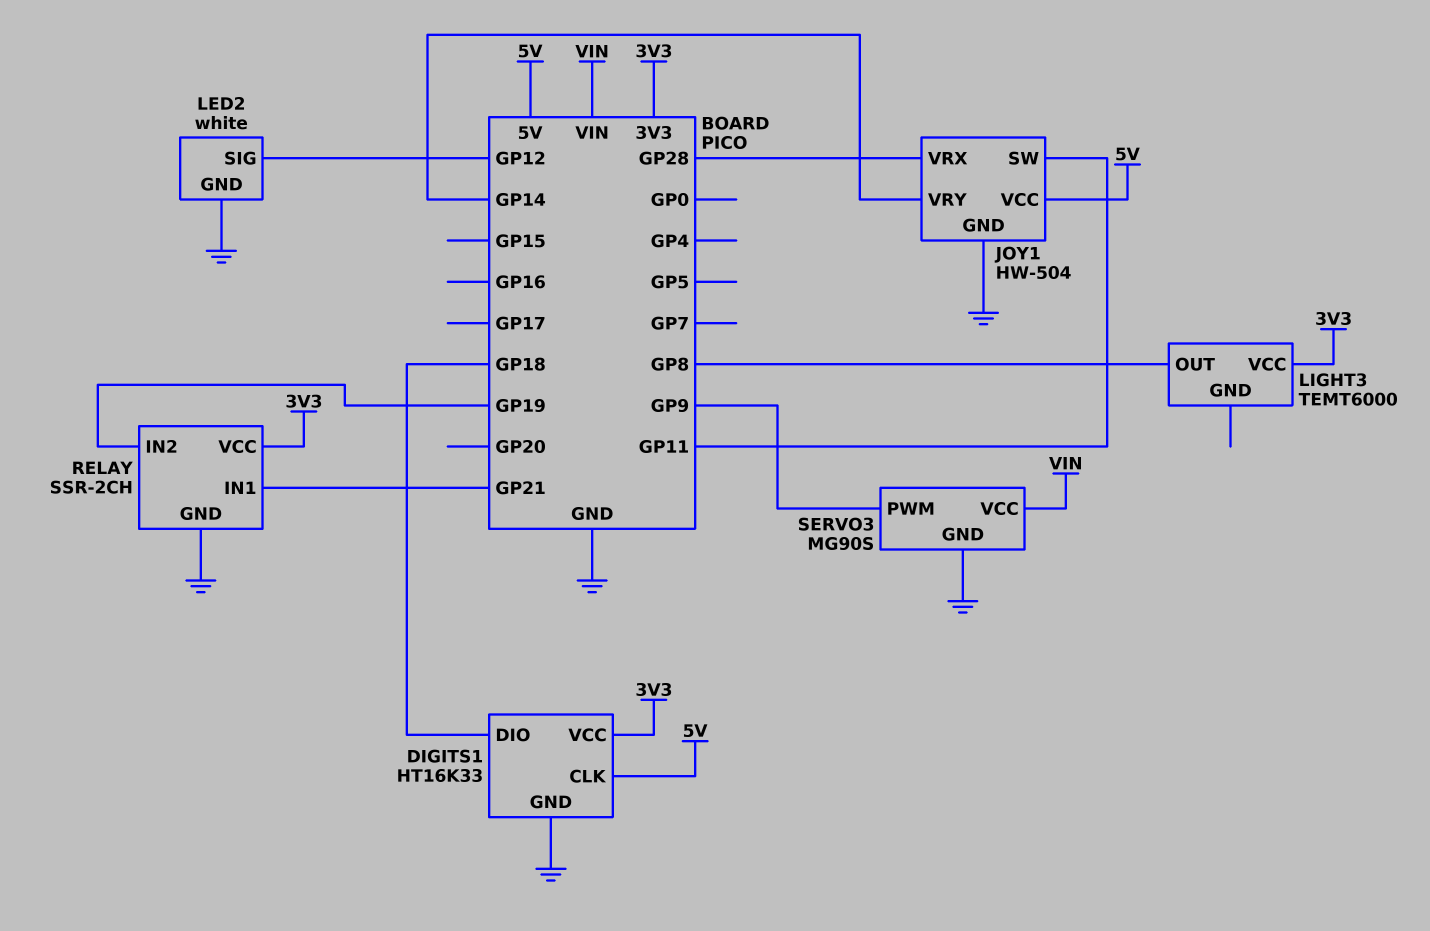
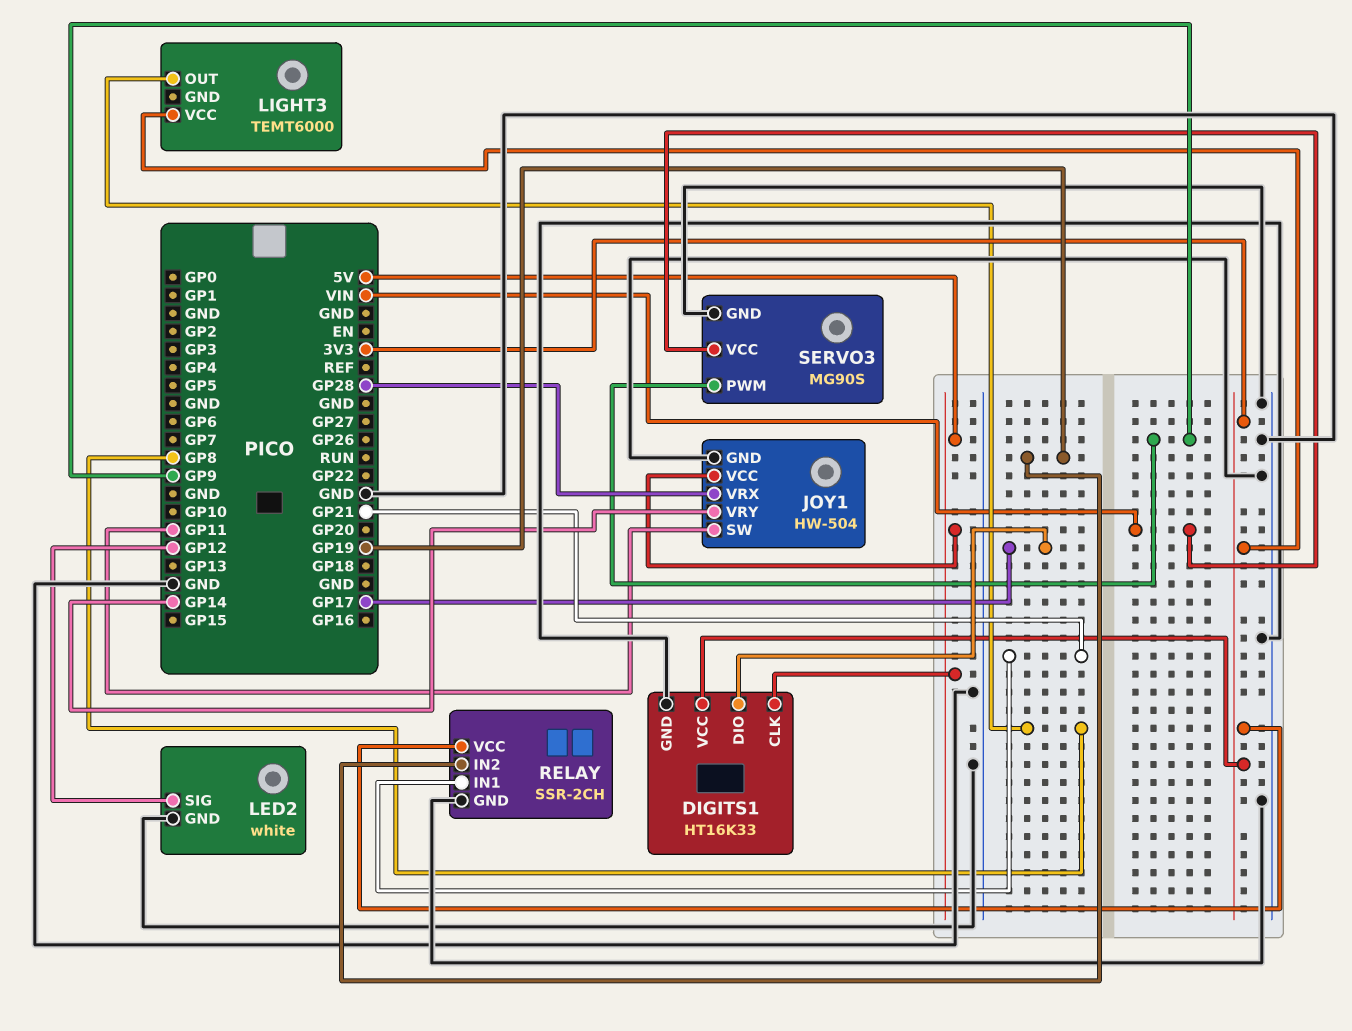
DIGITS1 pin DIO: GP18 -> GP17

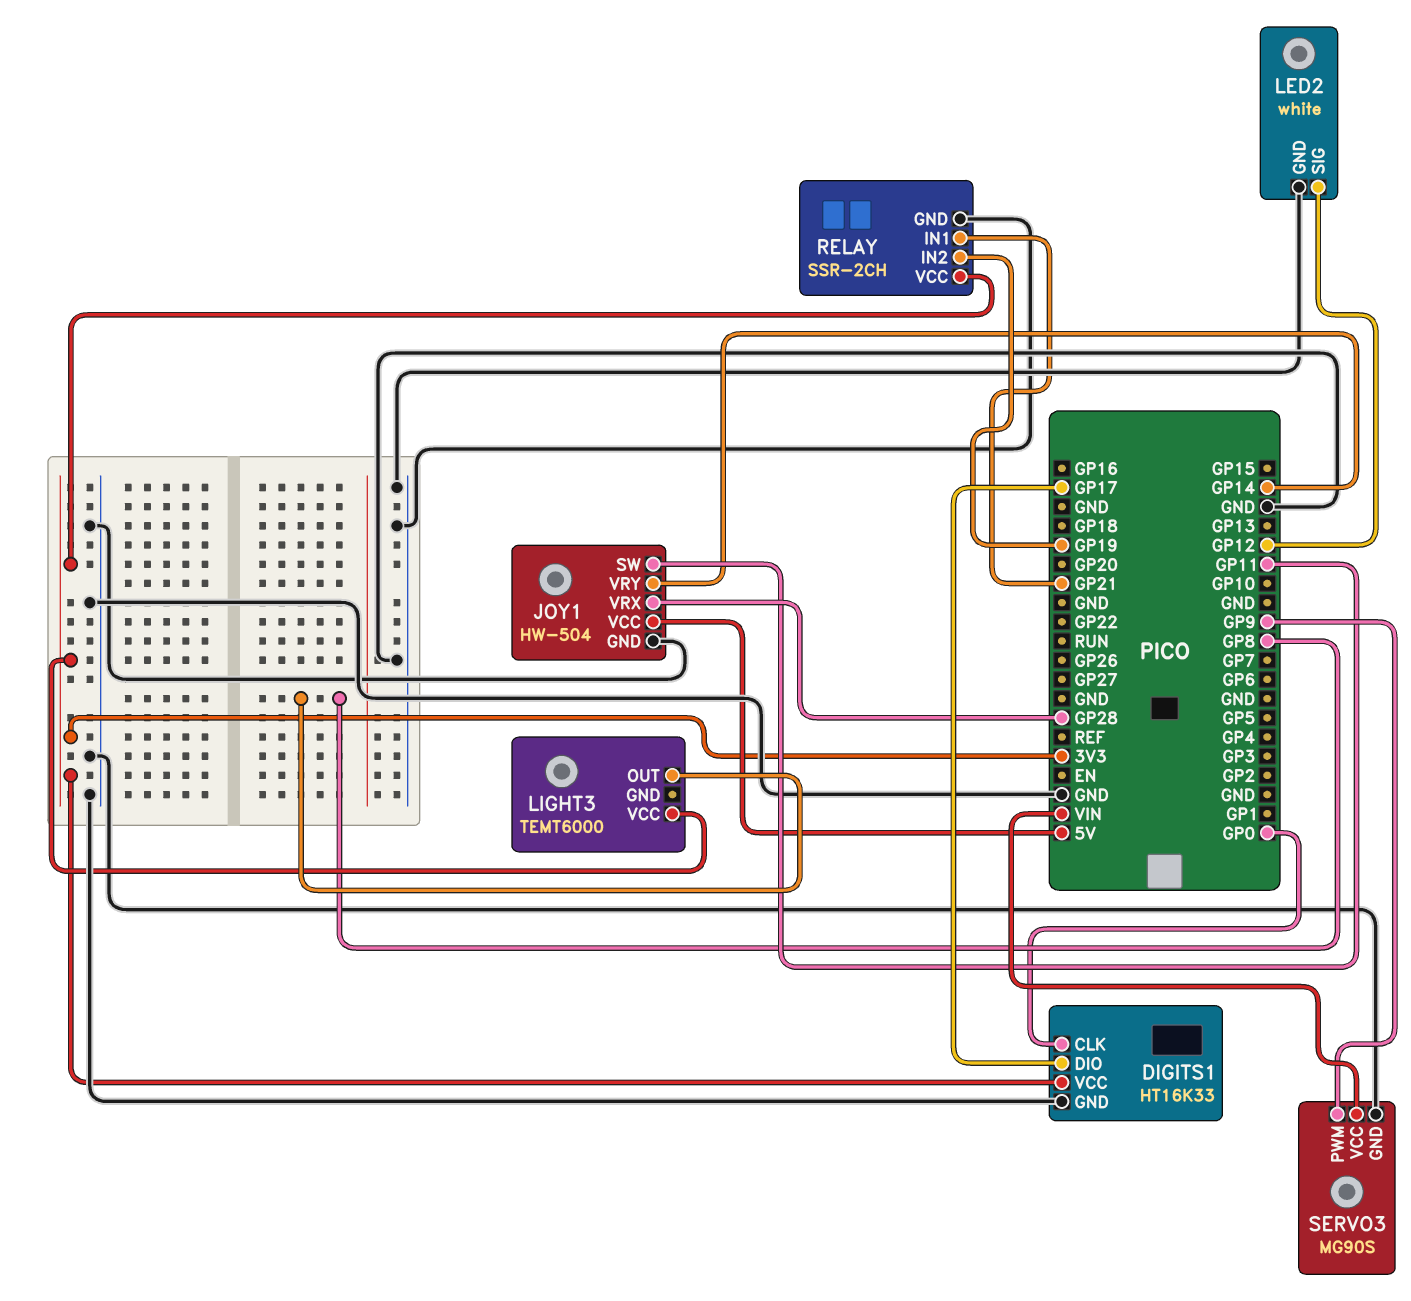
DIGITS1 pin CLK: 5V -> GP0

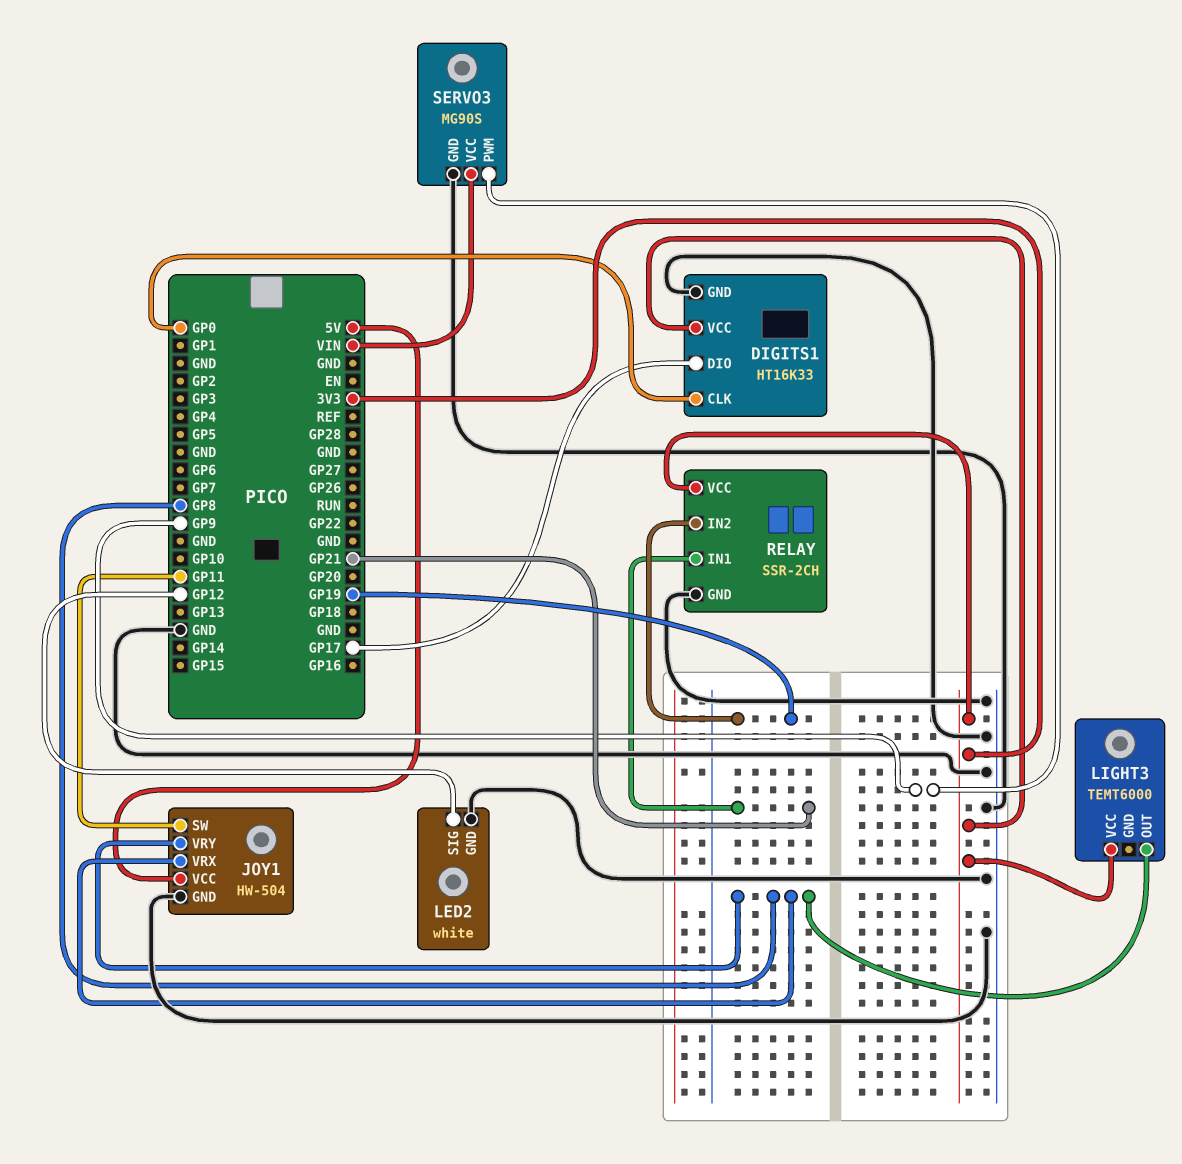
JOY1 pin VRX: GP28 -> GP8
JOY1 pin VRY: GP14 -> GP8

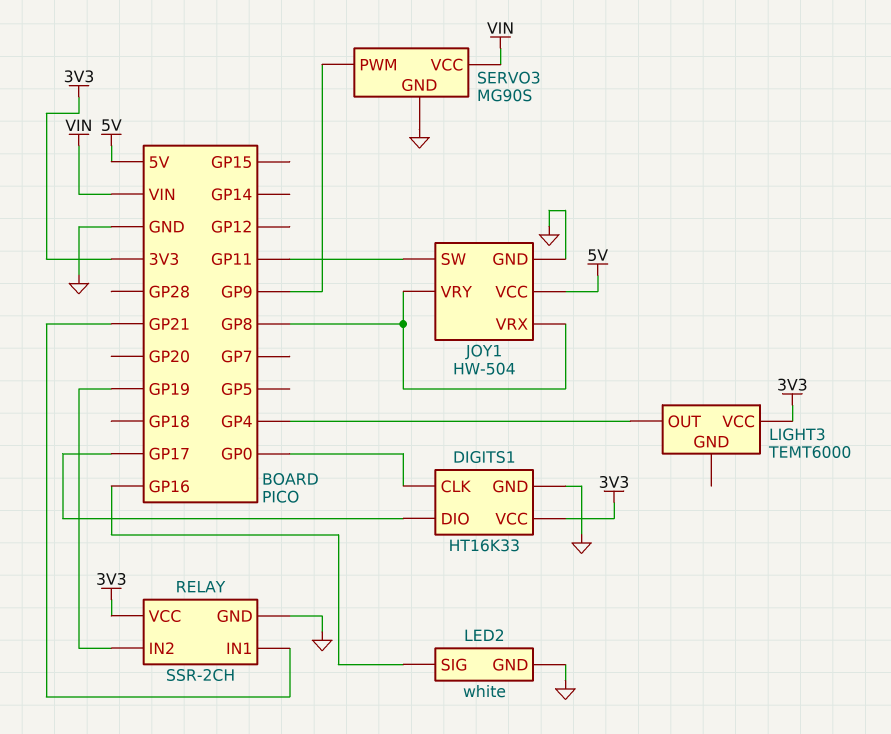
LED2 pin SIG: GP12 -> GP16
LIGHT3 pin OUT: GP8 -> GP4

